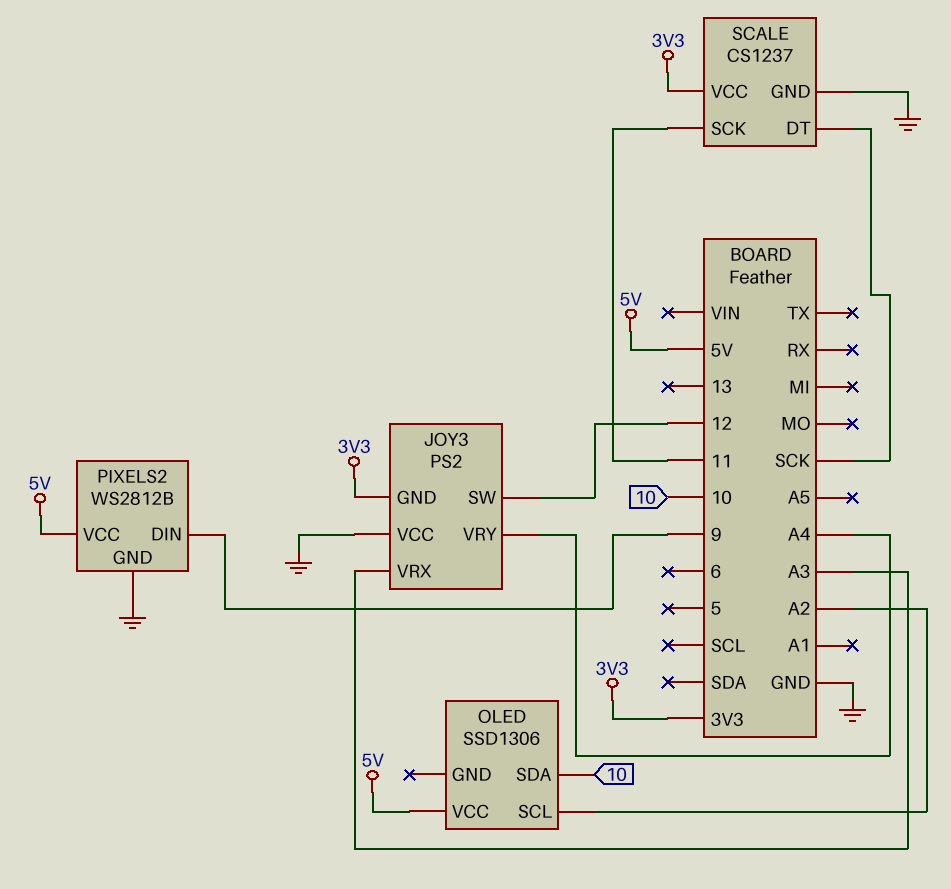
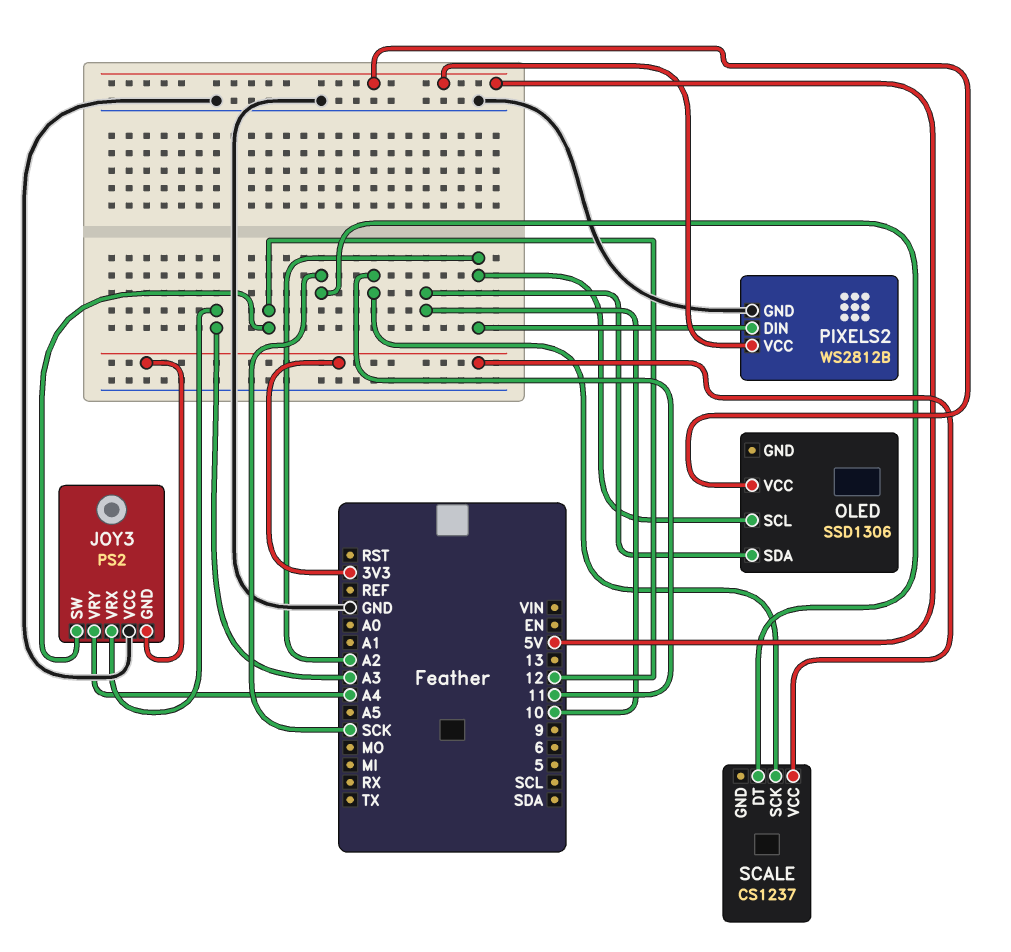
PIXELS2 pin DIN: 9 -> A2
SCALE pin GND: GND -> none

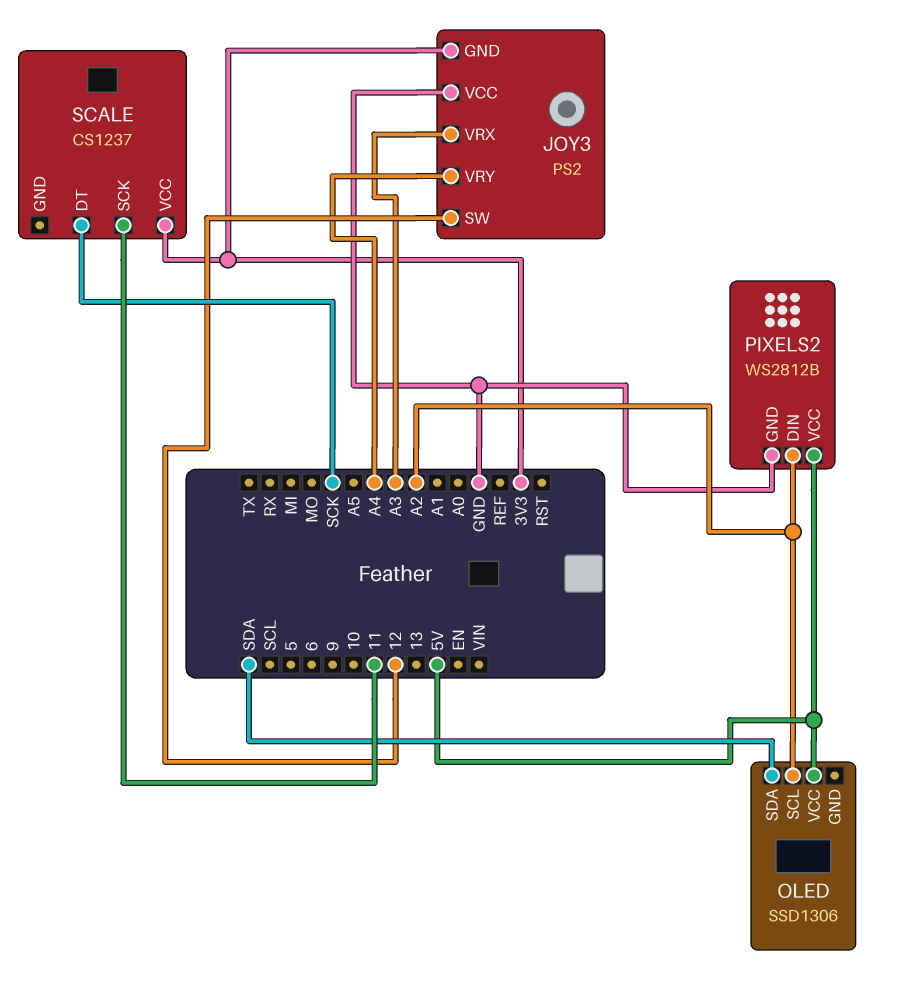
OLED pin SDA: 10 -> SDA

